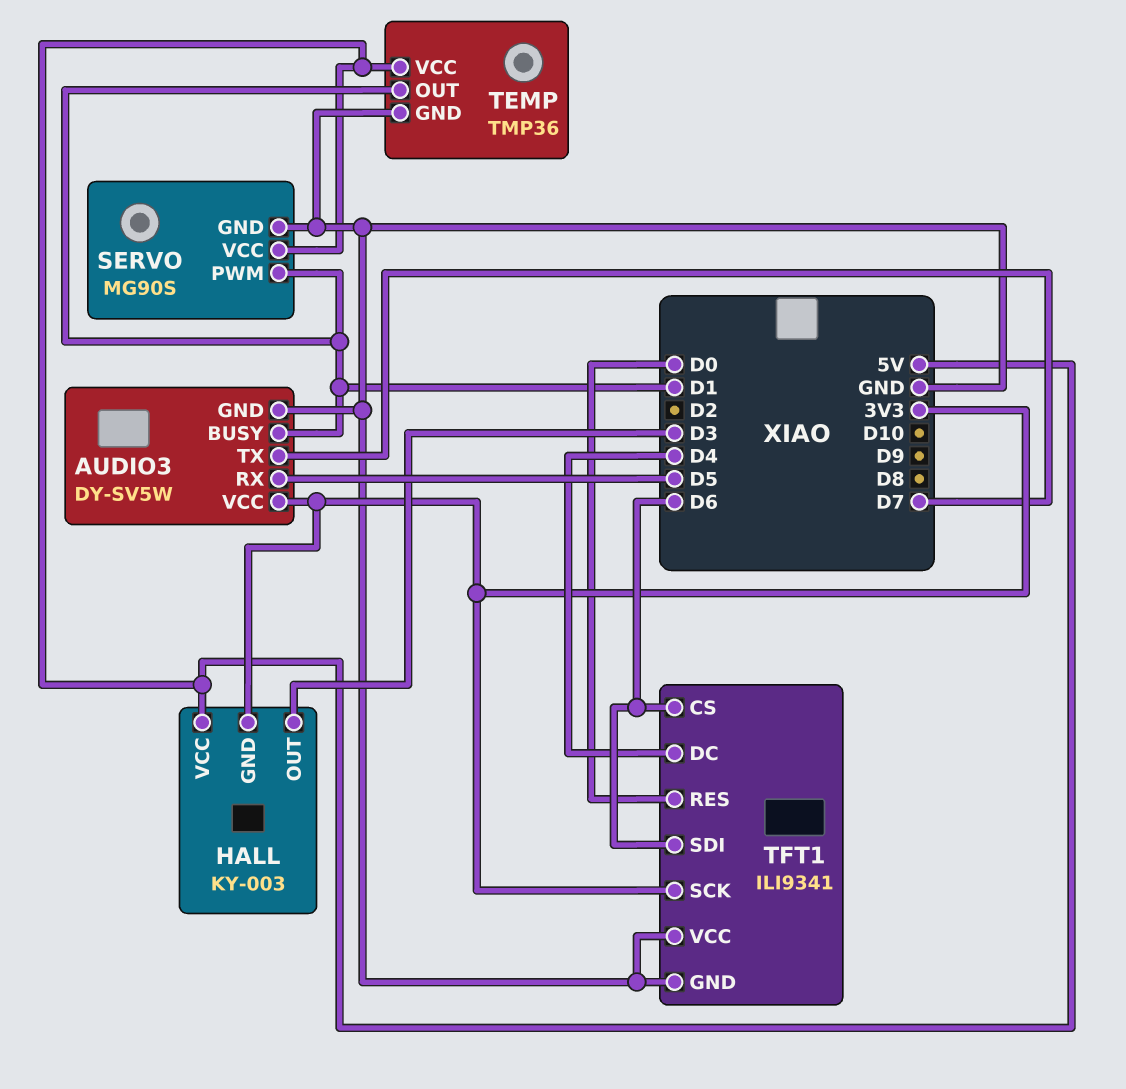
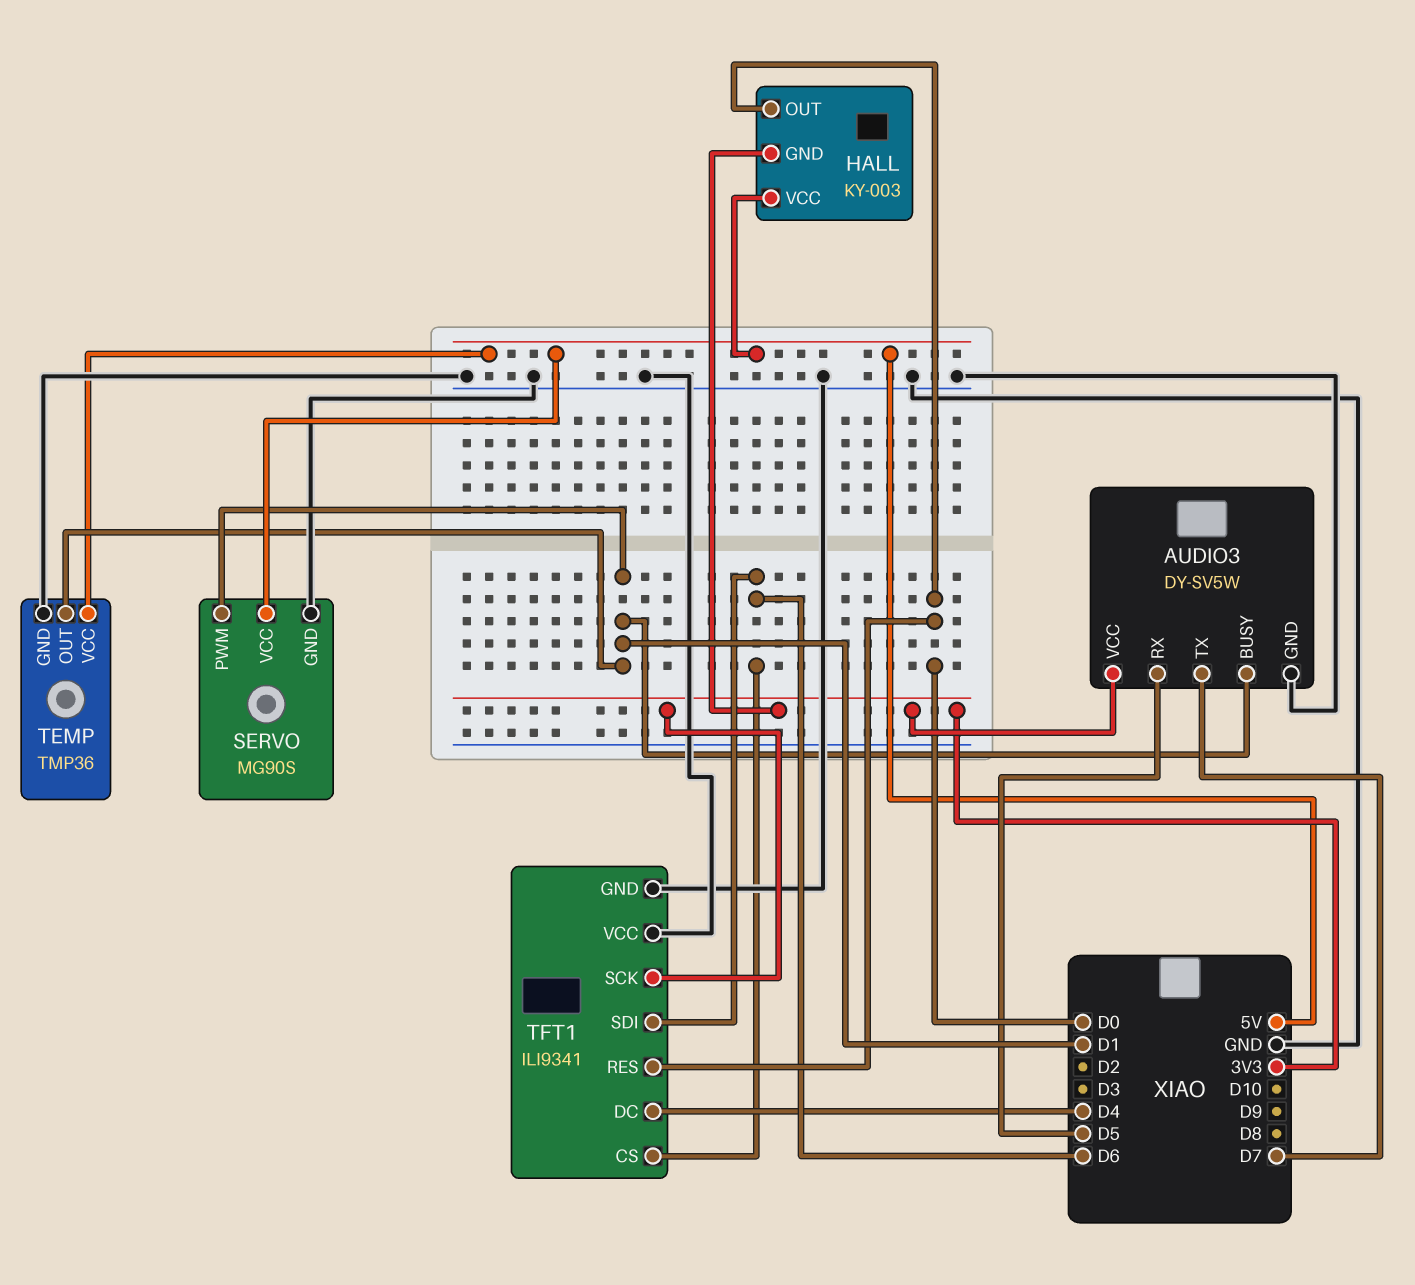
HALL pin OUT: D3 -> D0

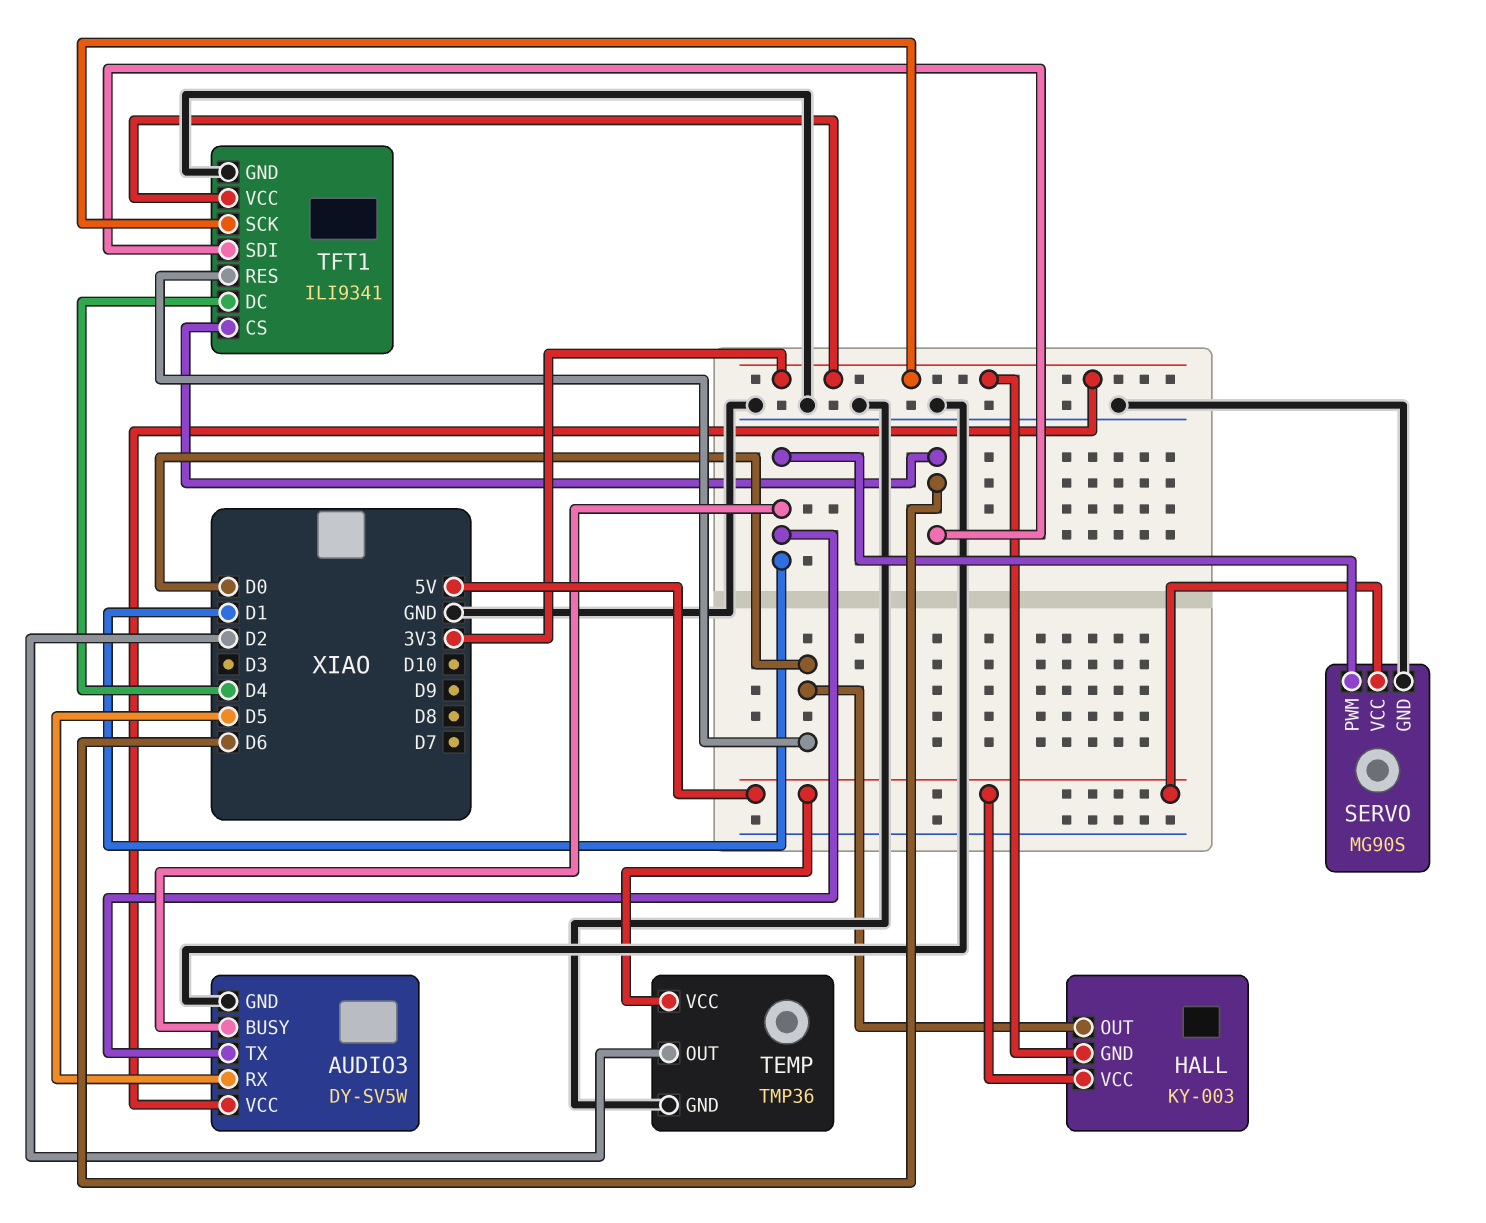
AUDIO3 pin TX: D7 -> D1
TEMP pin OUT: D1 -> D2
TFT1 pin VCC: GND -> 3V3

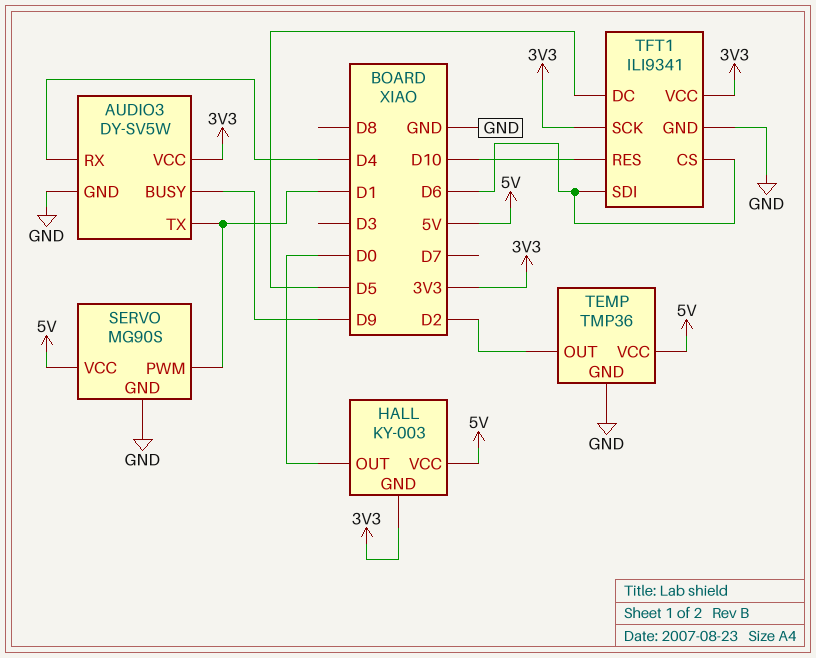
AUDIO3 pin BUSY: D1 -> D9
AUDIO3 pin RX: D5 -> D4
TFT1 pin DC: D4 -> D5
TFT1 pin RES: D0 -> D10

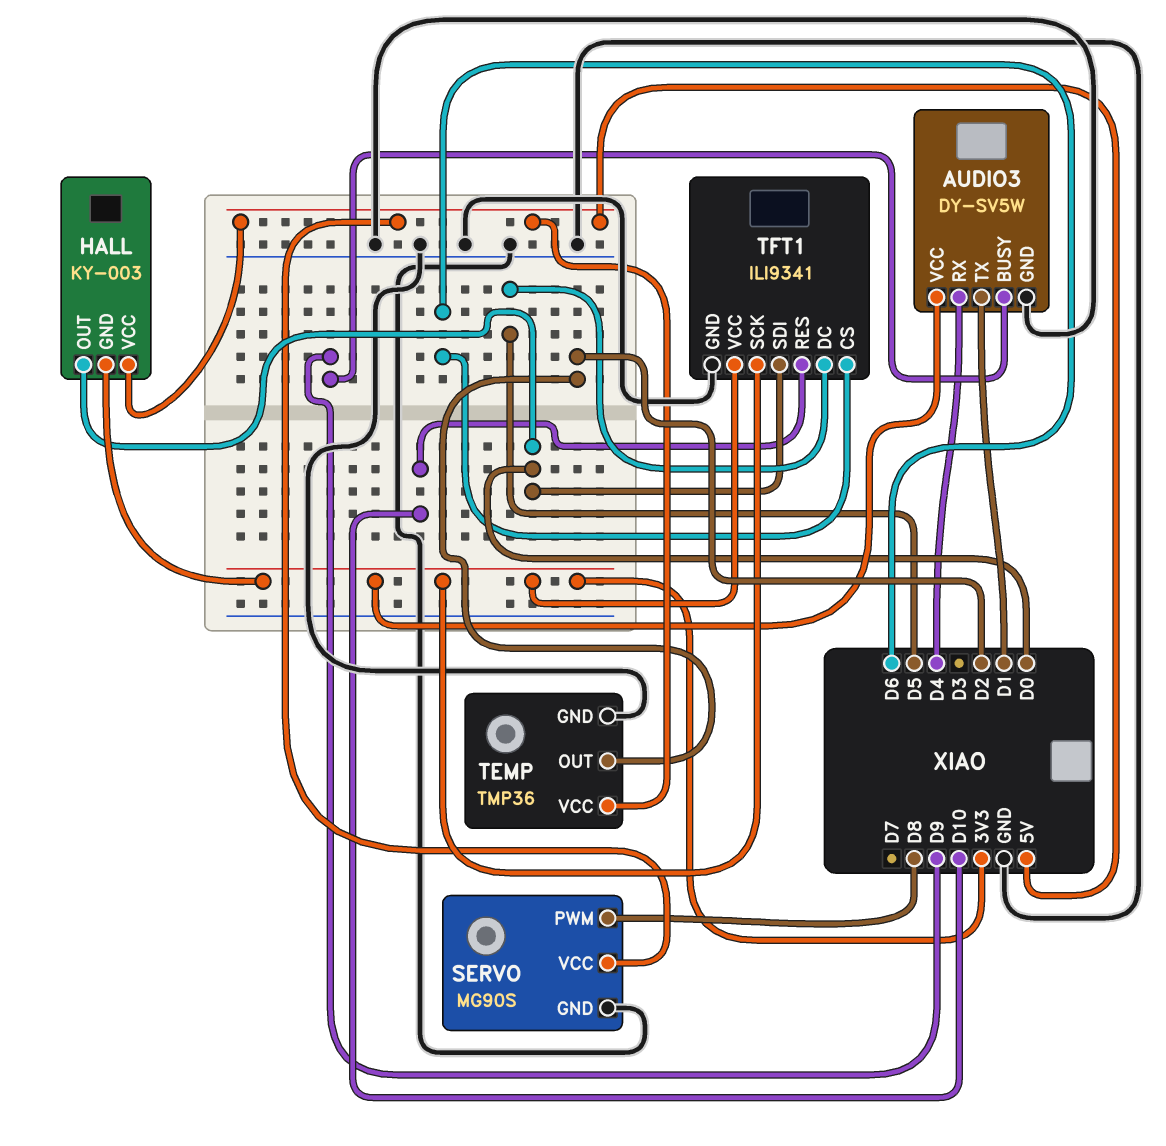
SERVO pin PWM: D1 -> D8
TFT1 pin SDI: D6 -> D0

